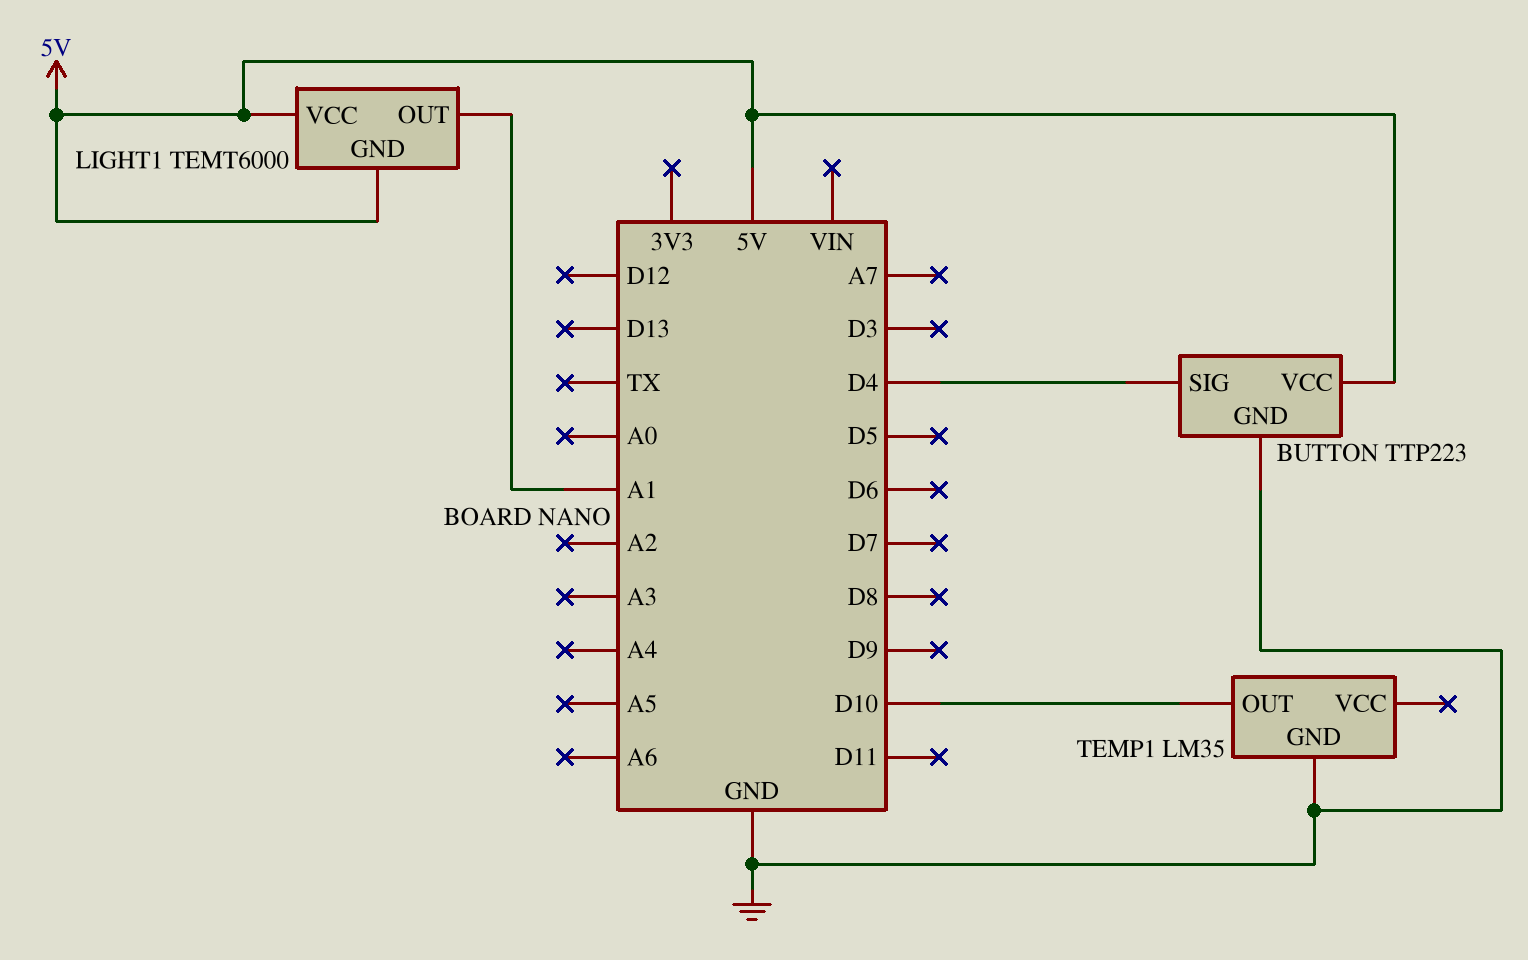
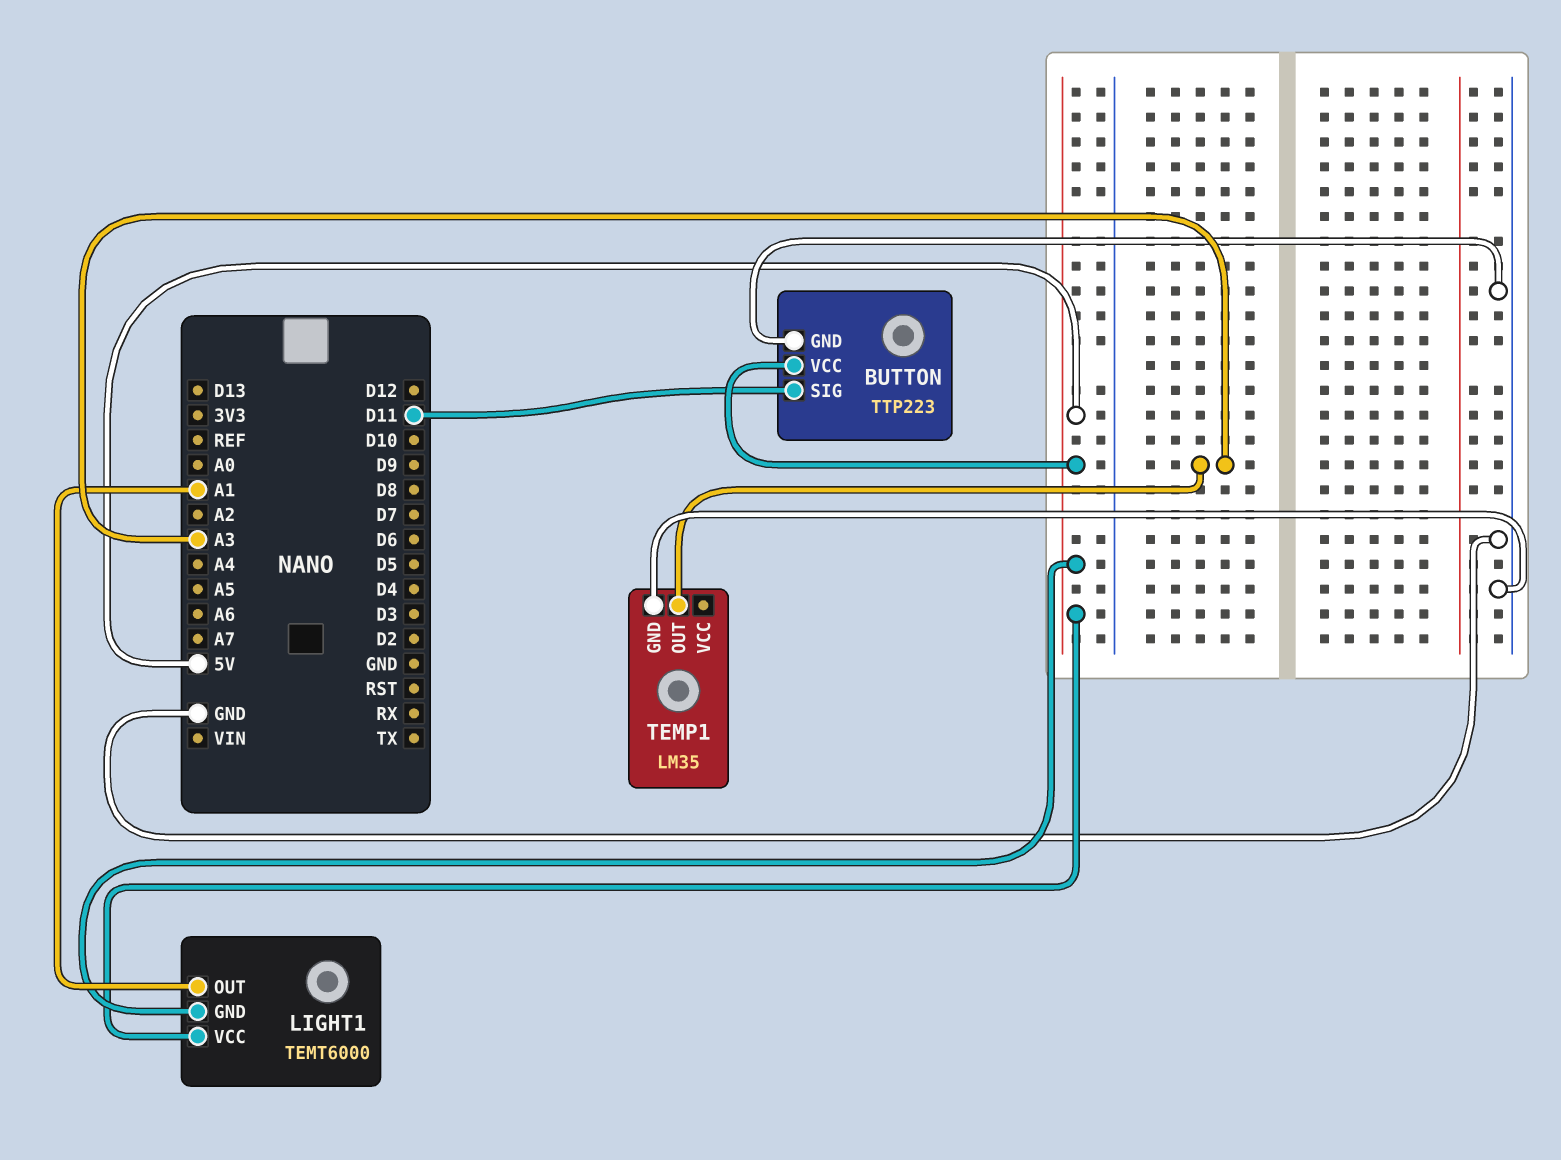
BUTTON pin SIG: D4 -> D11
TEMP1 pin OUT: D10 -> A3

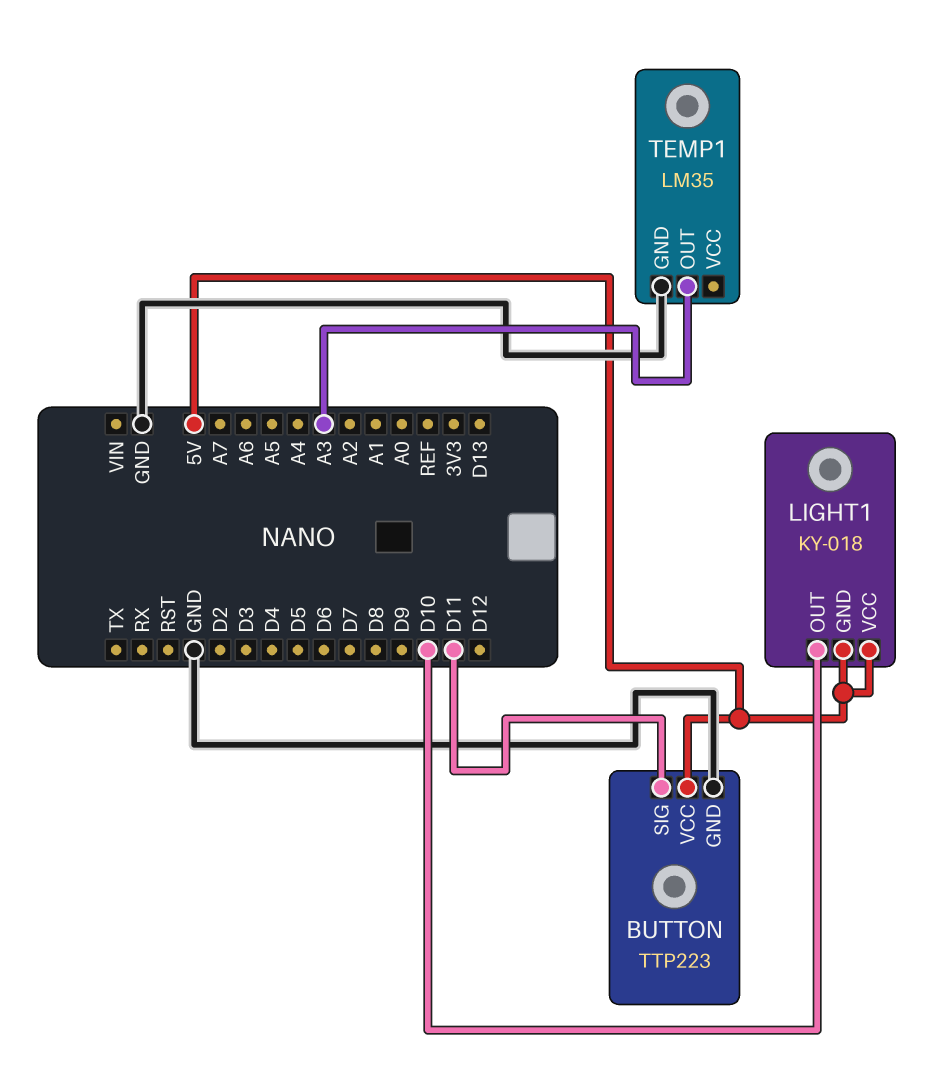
LIGHT1: TEMT6000 -> KY-018
LIGHT1 pin OUT: A1 -> D10

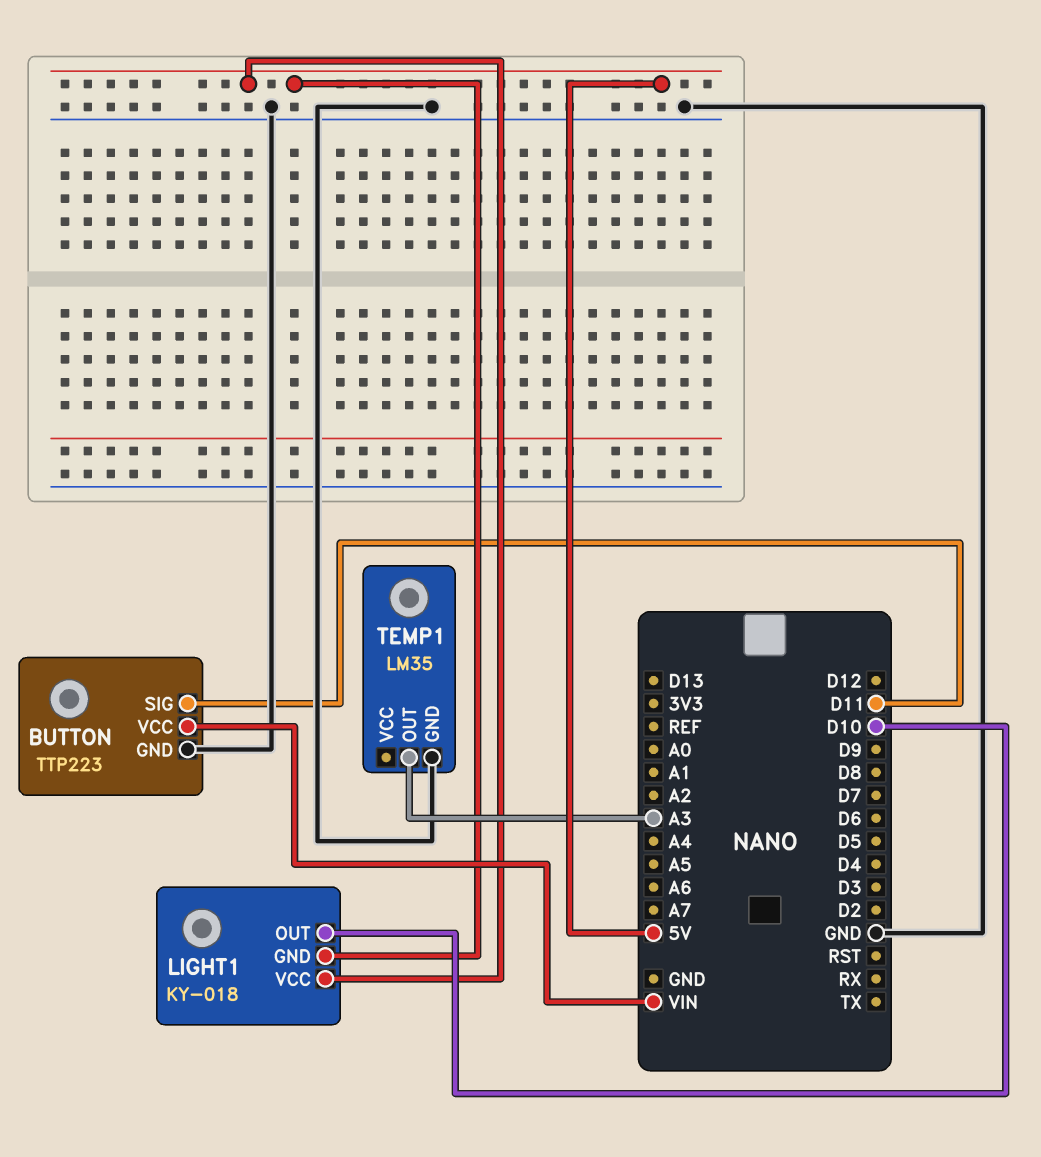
BUTTON pin VCC: 5V -> VIN

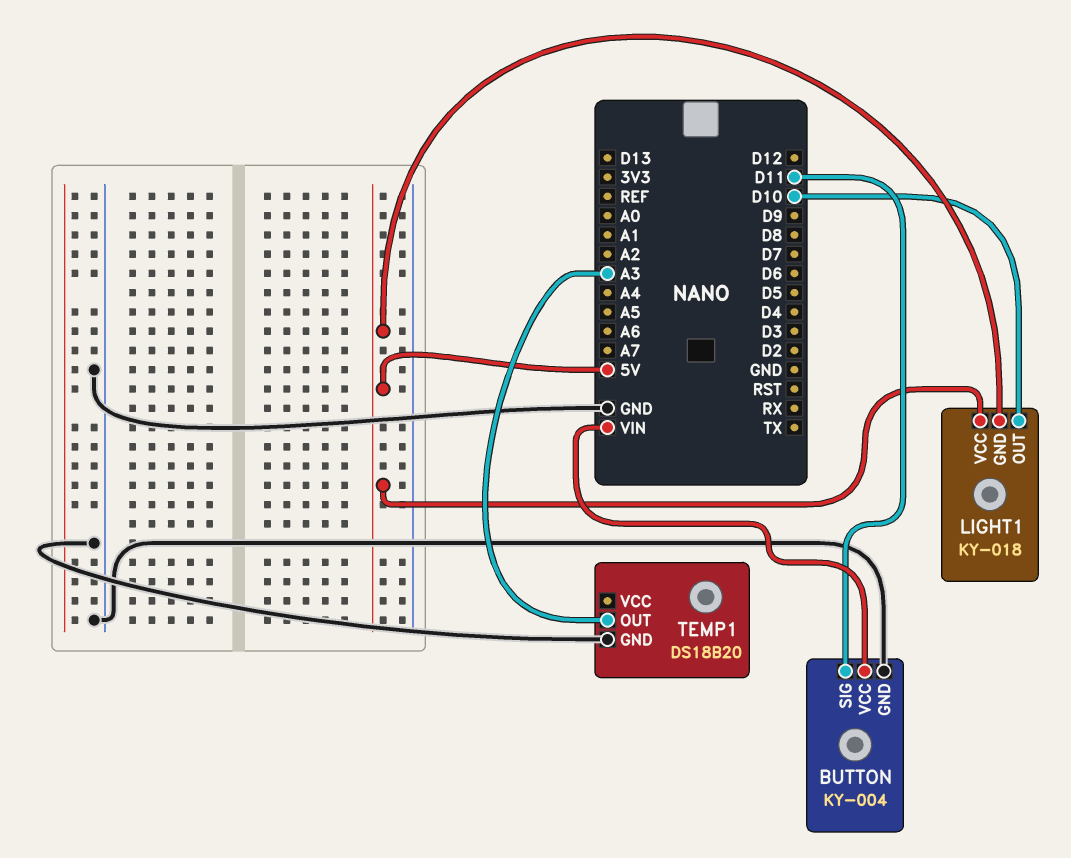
BUTTON: TTP223 -> KY-004
TEMP1: LM35 -> DS18B20

